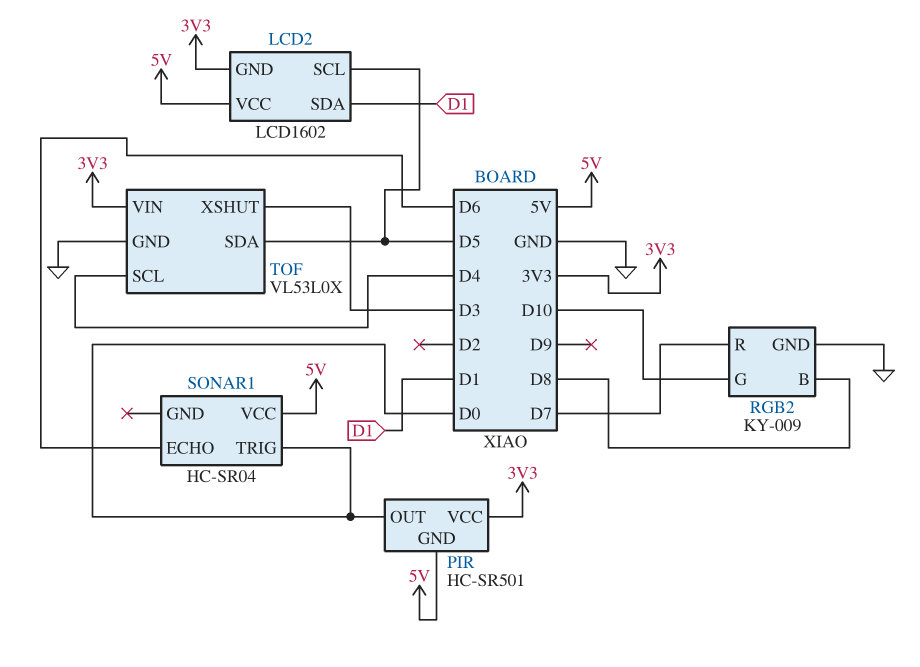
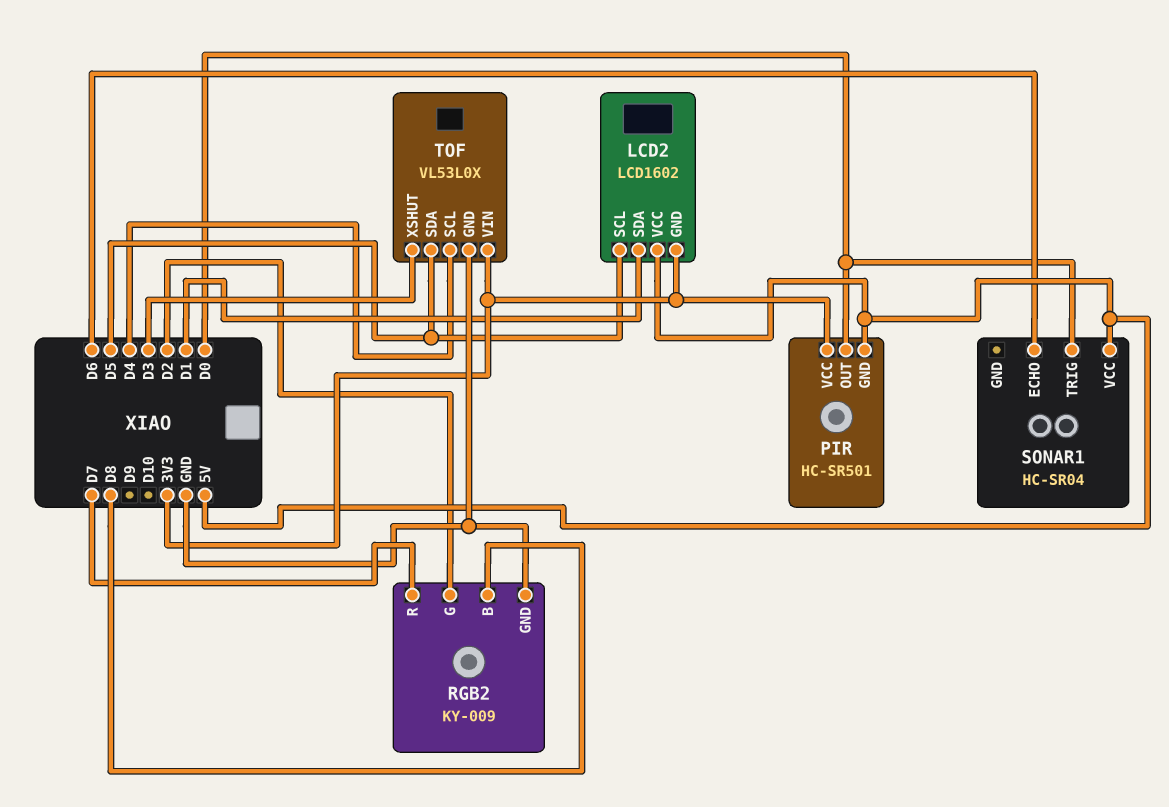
RGB2 pin G: D10 -> D2

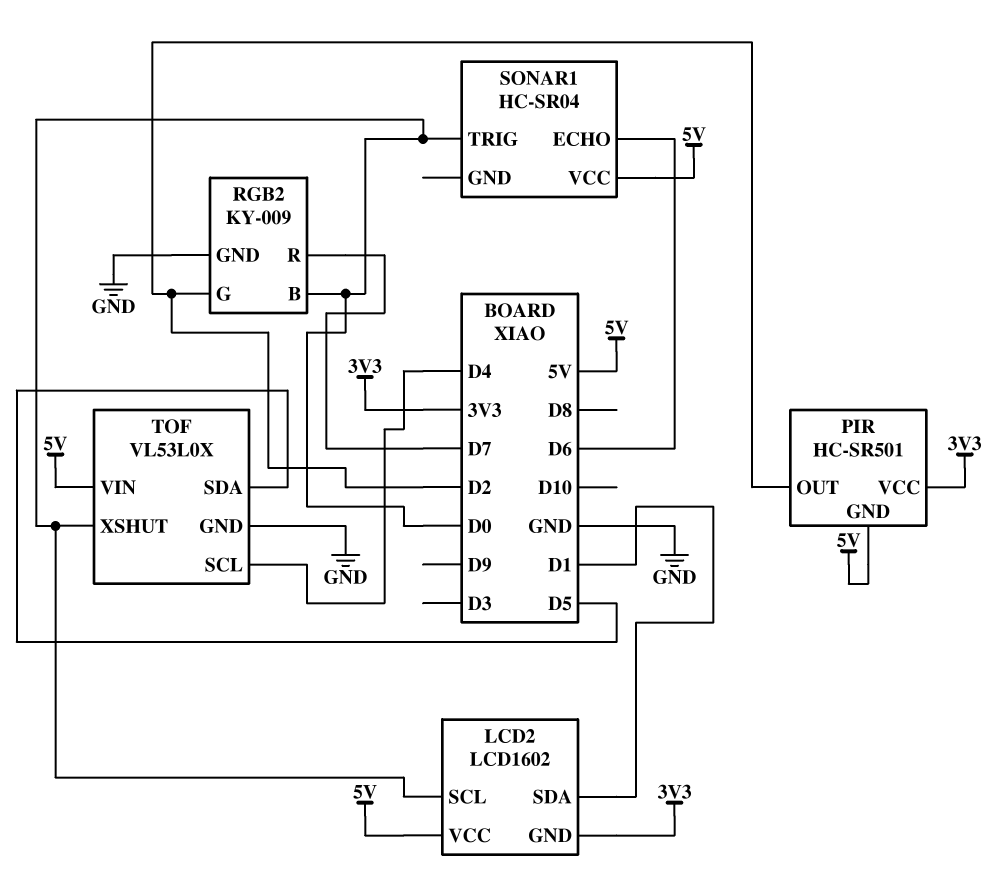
LCD2 pin SCL: D5 -> D0
PIR pin OUT: D0 -> D2
RGB2 pin B: D8 -> D0
TOF pin VIN: 3V3 -> 5V
TOF pin XSHUT: D3 -> D0

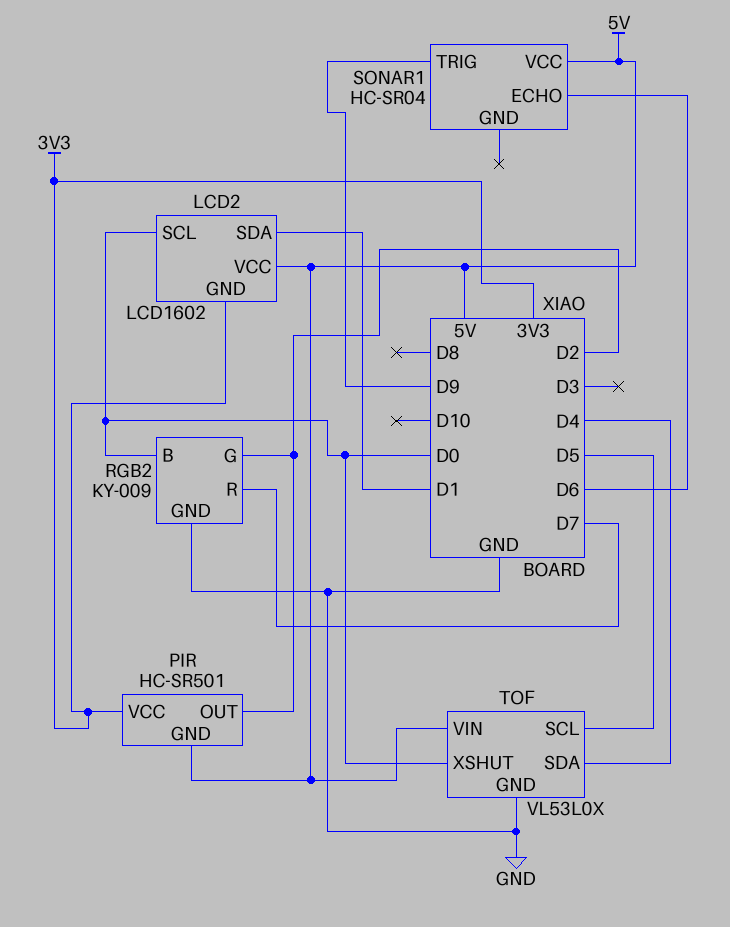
SONAR1 pin TRIG: D0 -> D9
TOF pin SCL: D4 -> D5
TOF pin SDA: D5 -> D4

